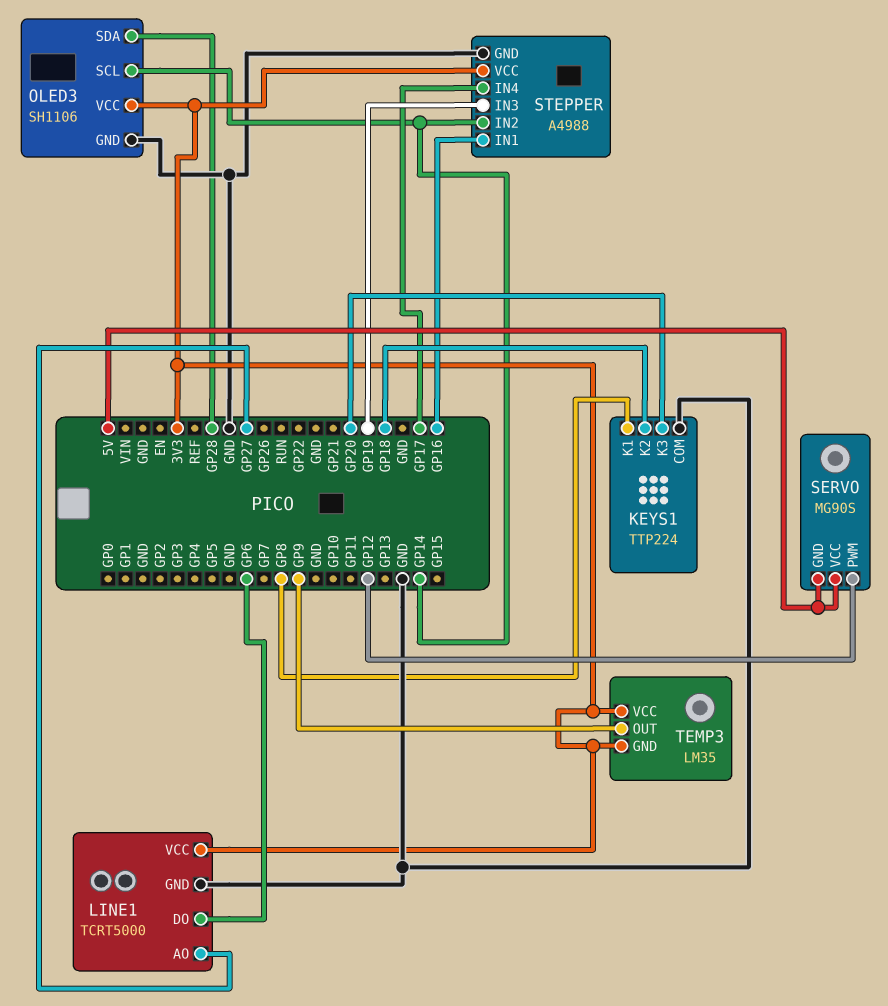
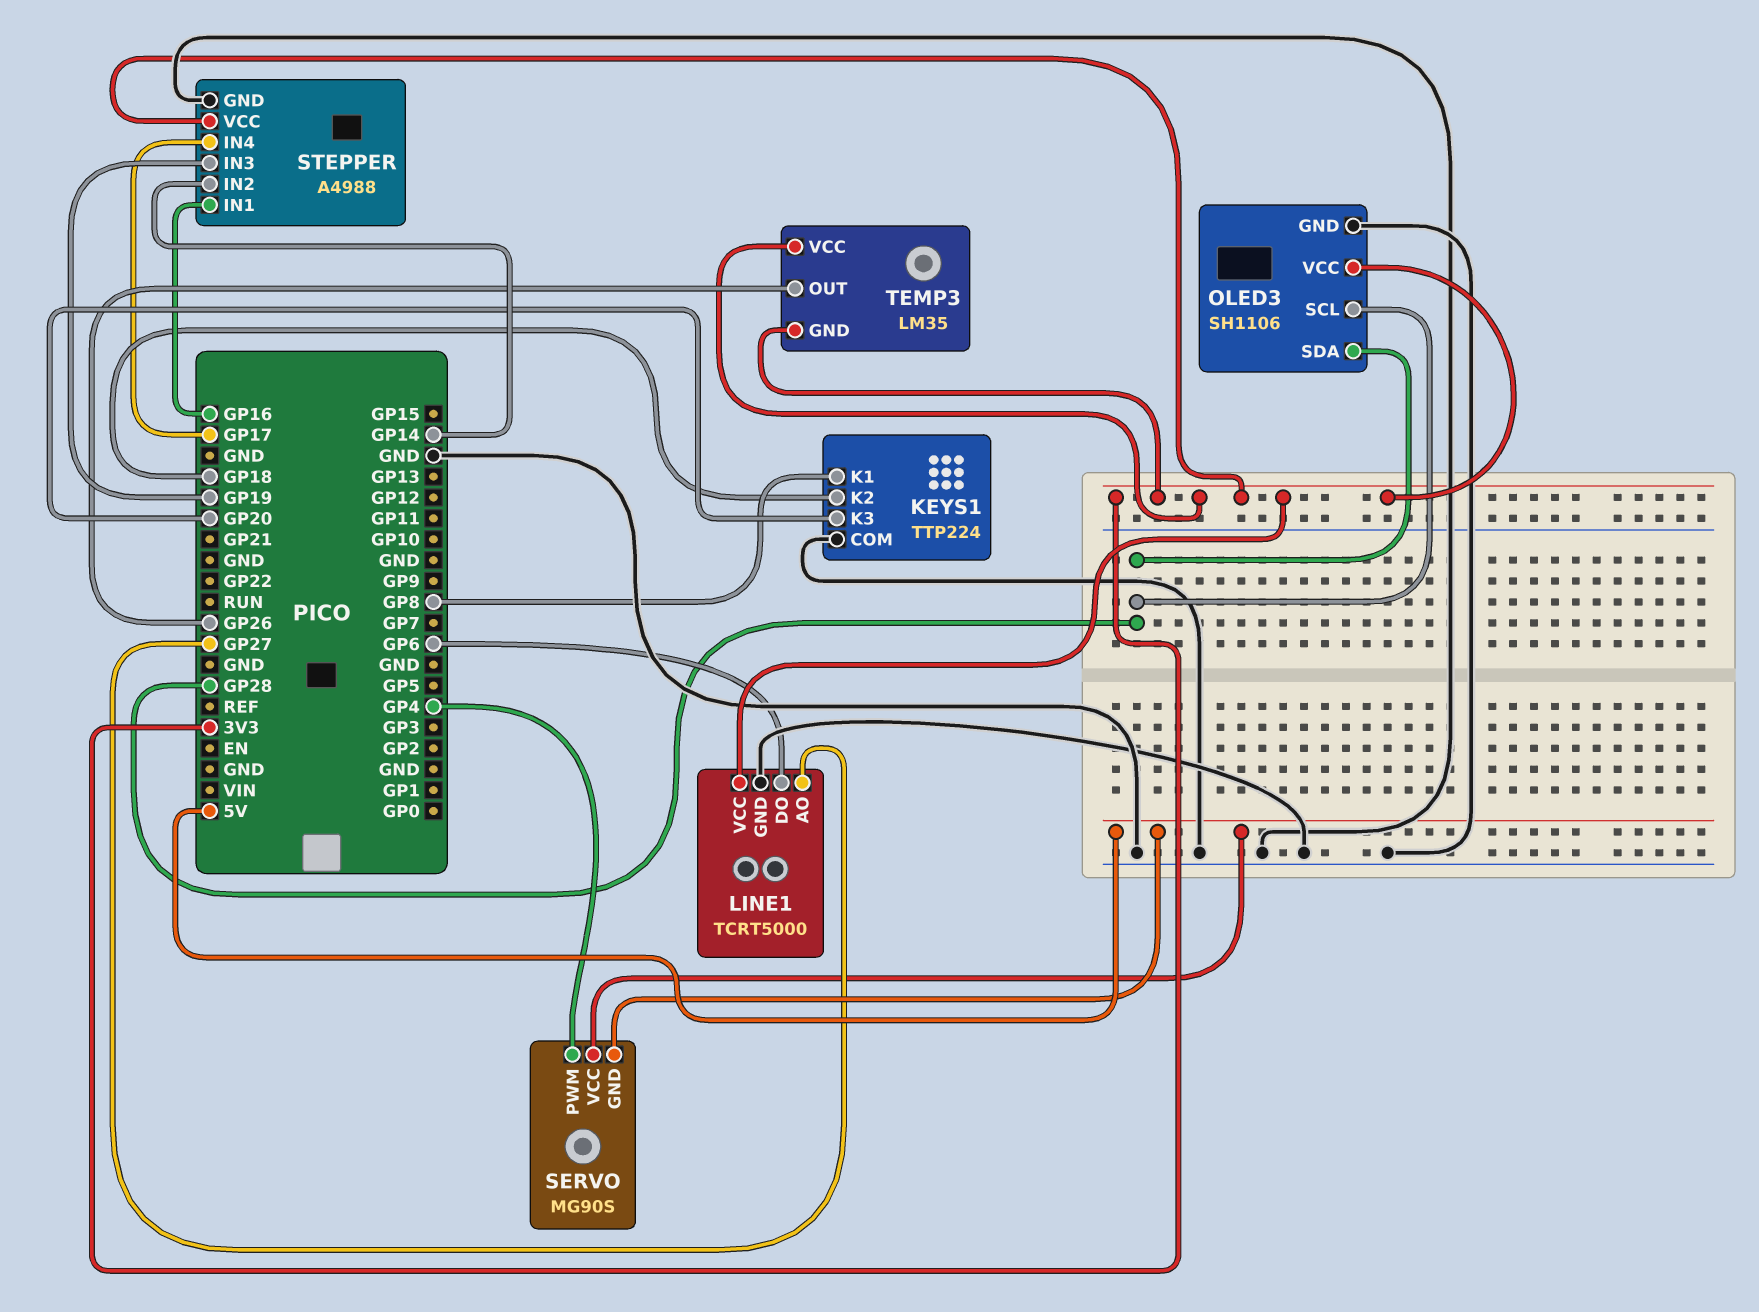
OLED3 pin SCL: GP14 -> GP28
SERVO pin PWM: GP12 -> GP4
TEMP3 pin OUT: GP9 -> GP26

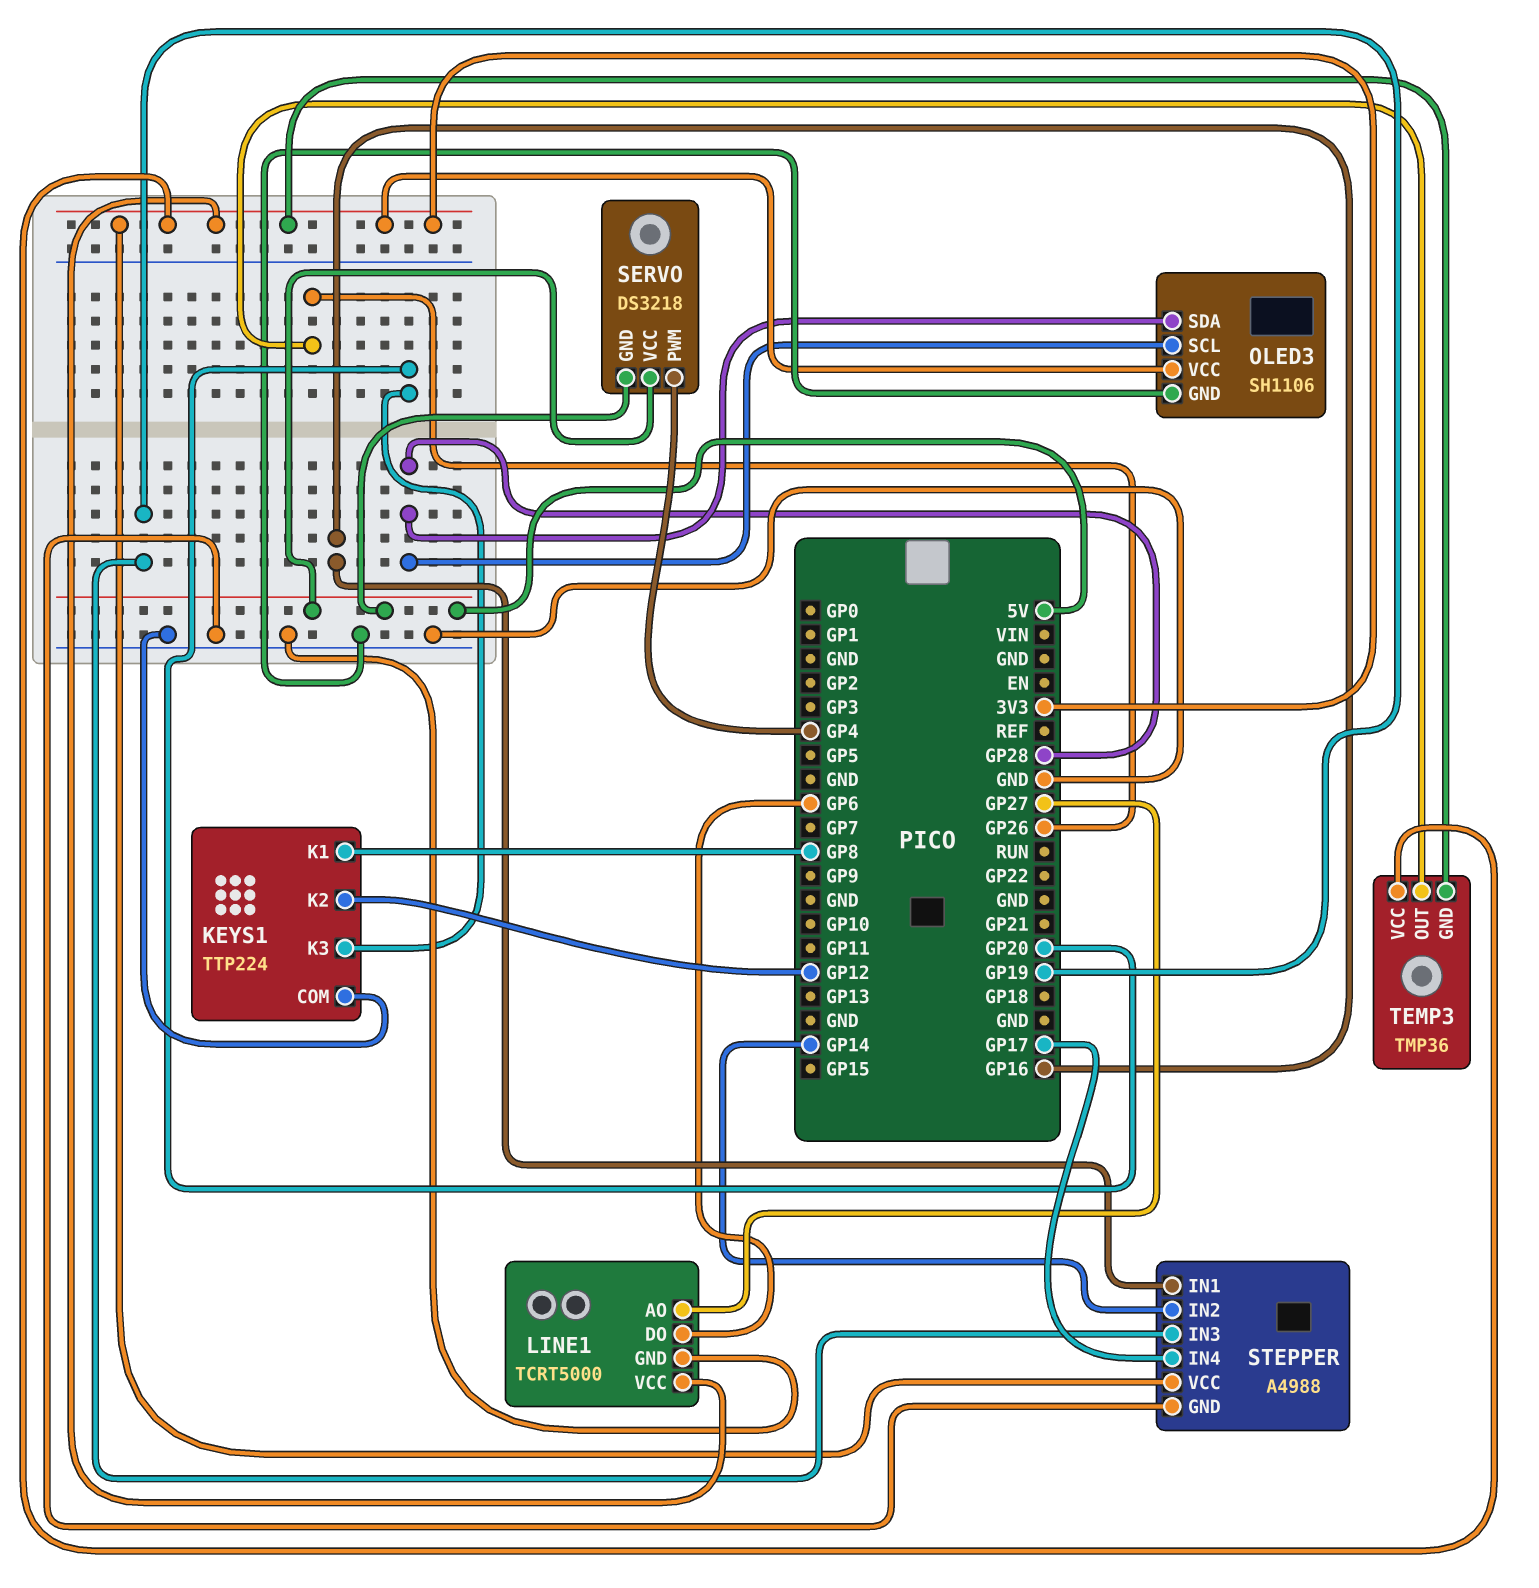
KEYS1 pin K2: GP18 -> GP12
SERVO: MG90S -> DS3218
TEMP3: LM35 -> TMP36

